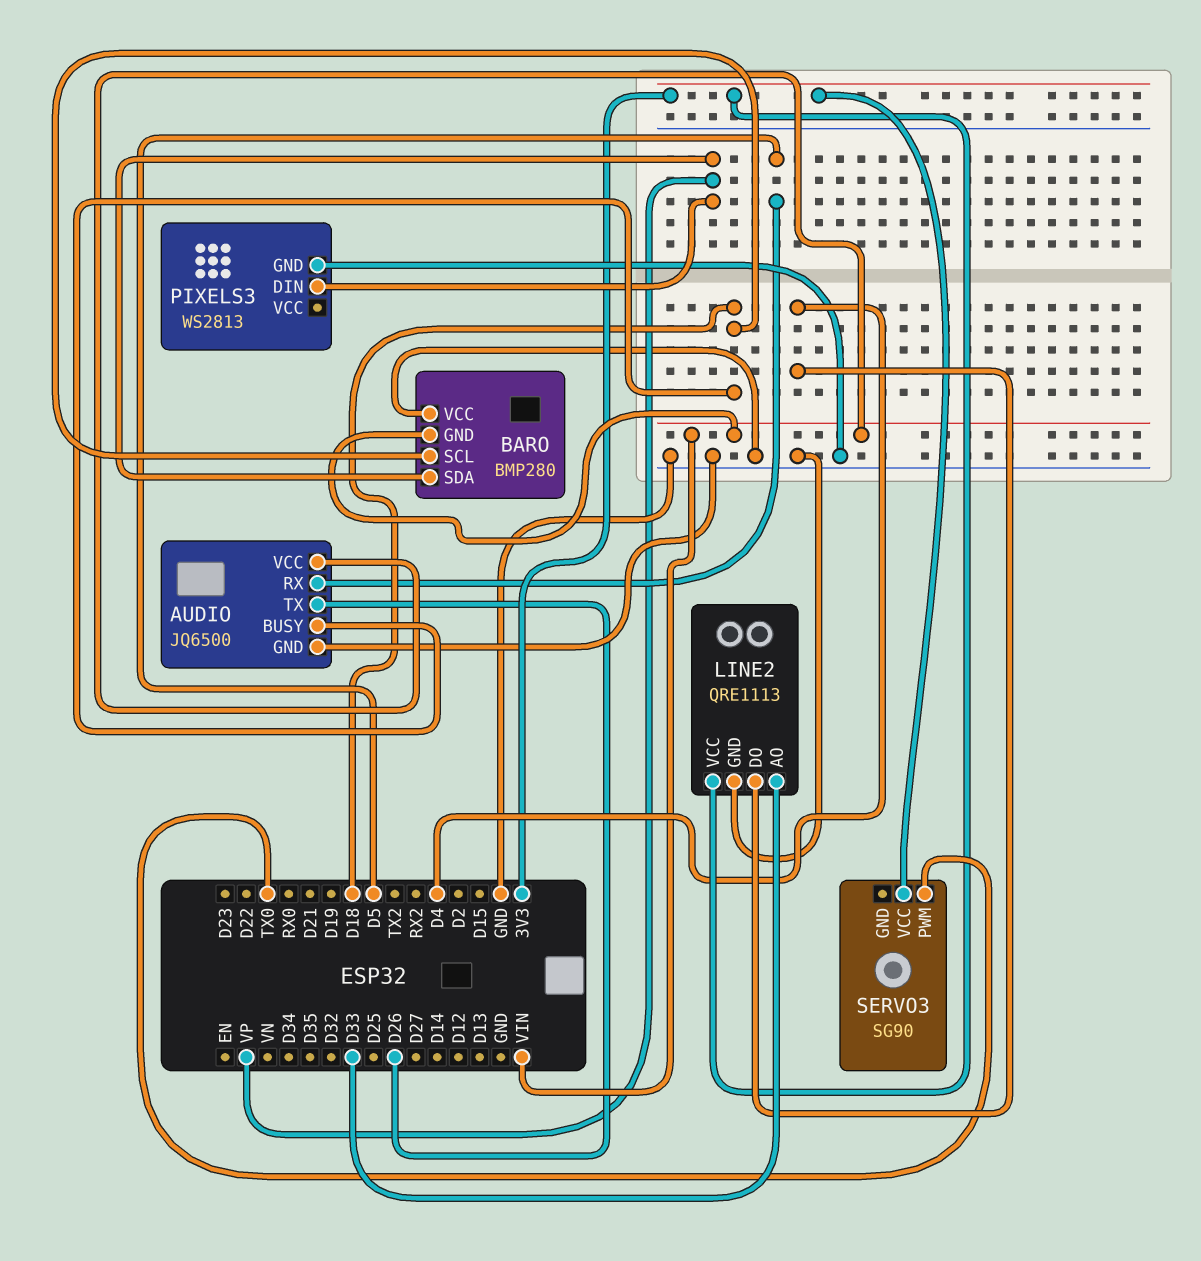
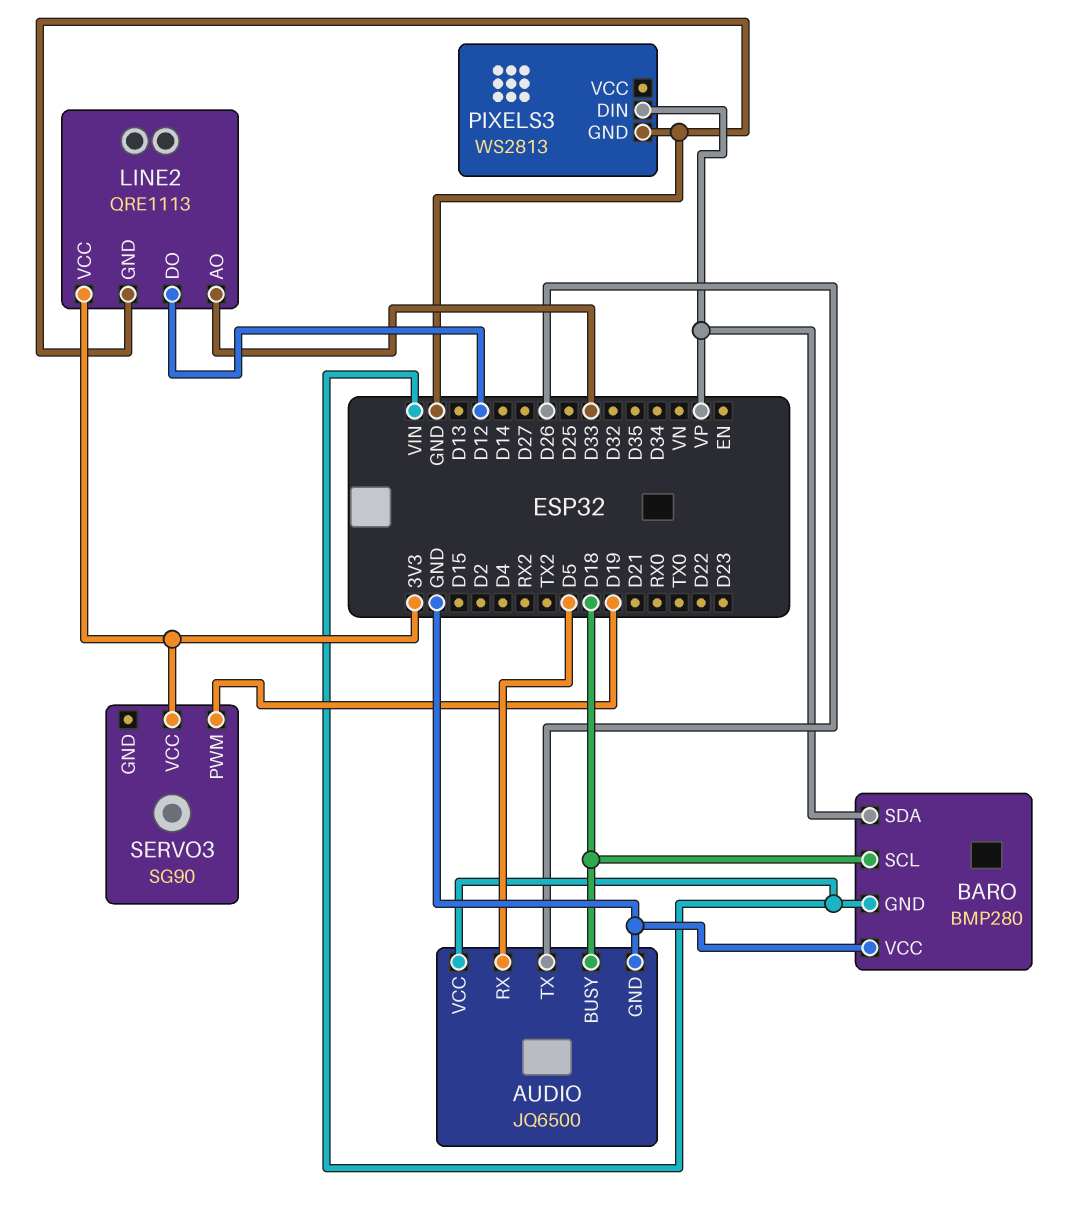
LINE2 pin DO: D4 -> D12
SERVO3 pin PWM: TX0 -> D19

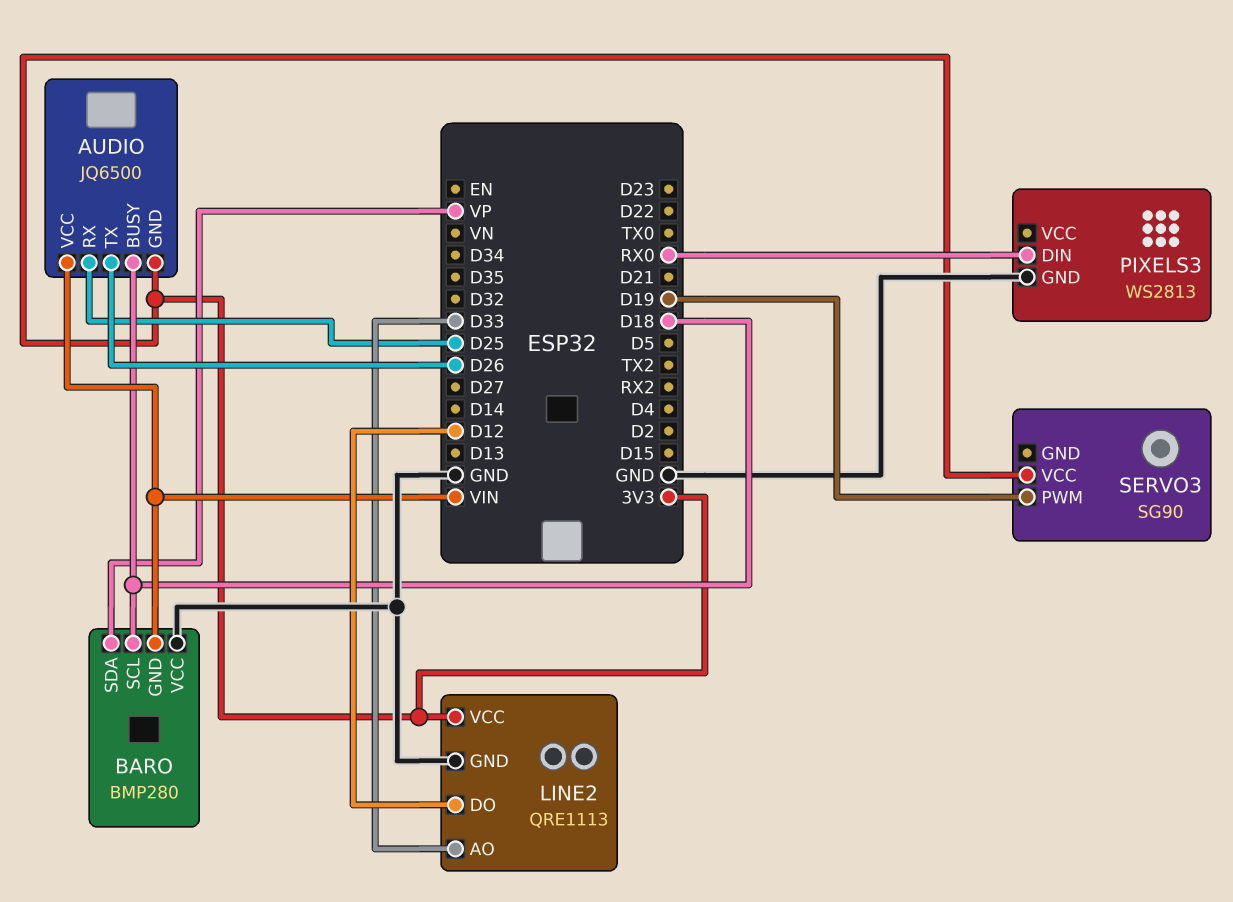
AUDIO pin GND: GND -> 3V3
AUDIO pin RX: D5 -> D25
PIXELS3 pin DIN: VP -> RX0

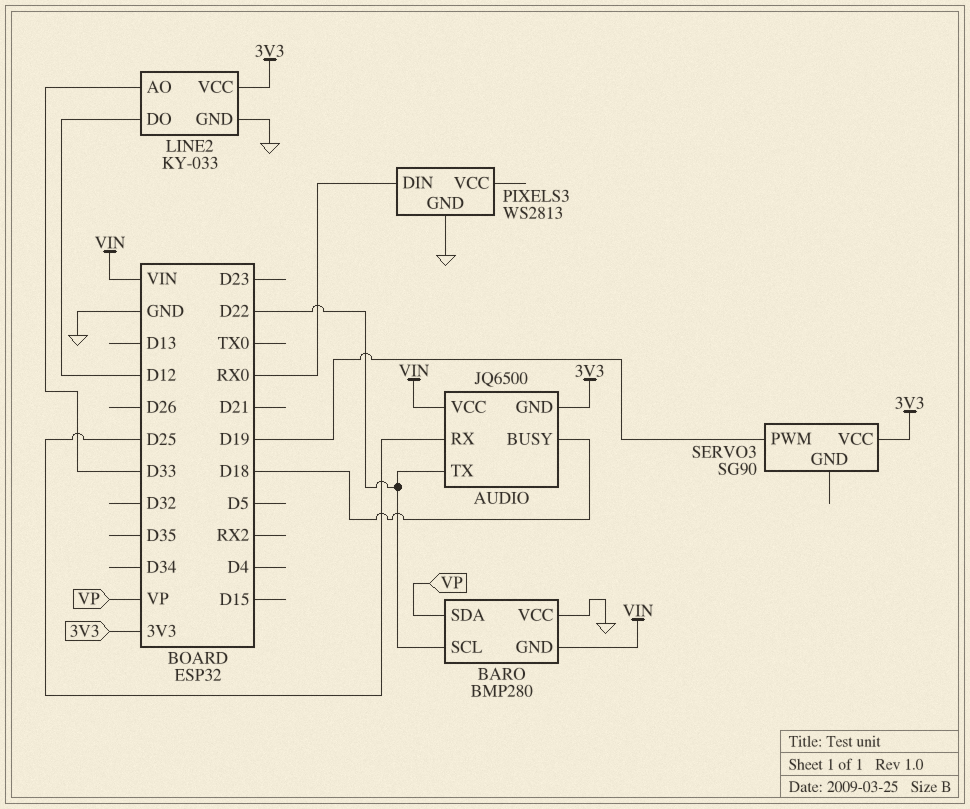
AUDIO pin TX: D26 -> D22
BARO pin SCL: D18 -> D22
LINE2: QRE1113 -> KY-033

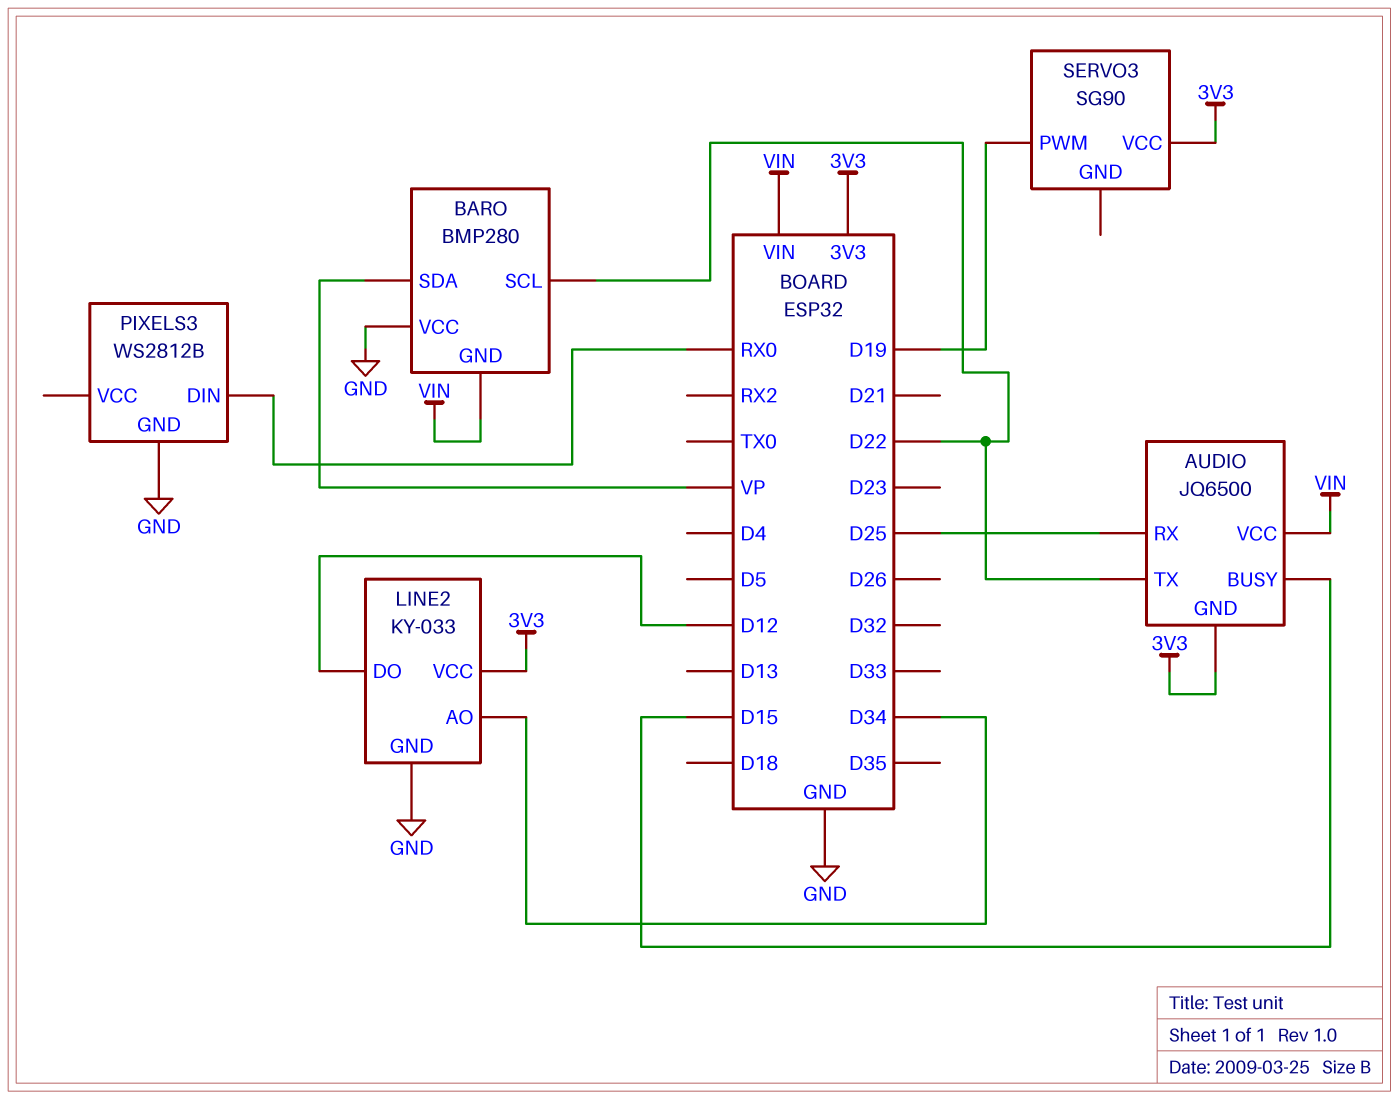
AUDIO pin BUSY: D18 -> D15
LINE2 pin AO: D33 -> D34
PIXELS3: WS2813 -> WS2812B

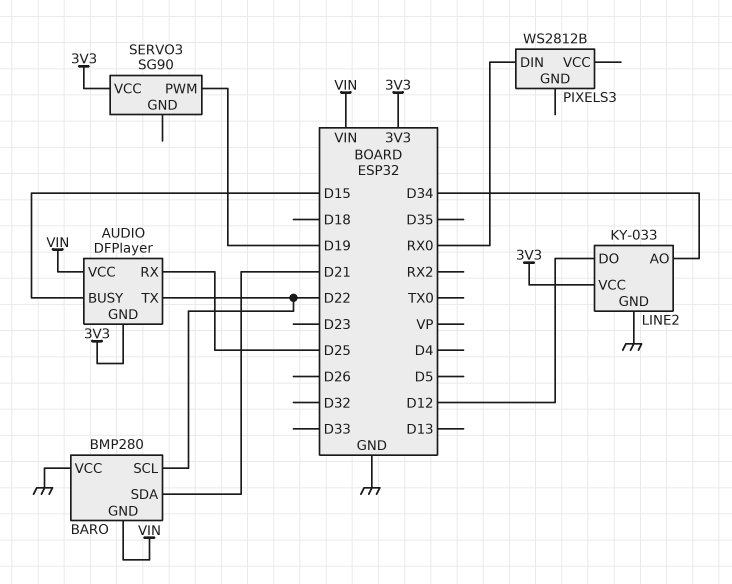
AUDIO: JQ6500 -> DFPlayer
BARO pin SDA: VP -> D21
PIXELS3 pin GND: GND -> none

